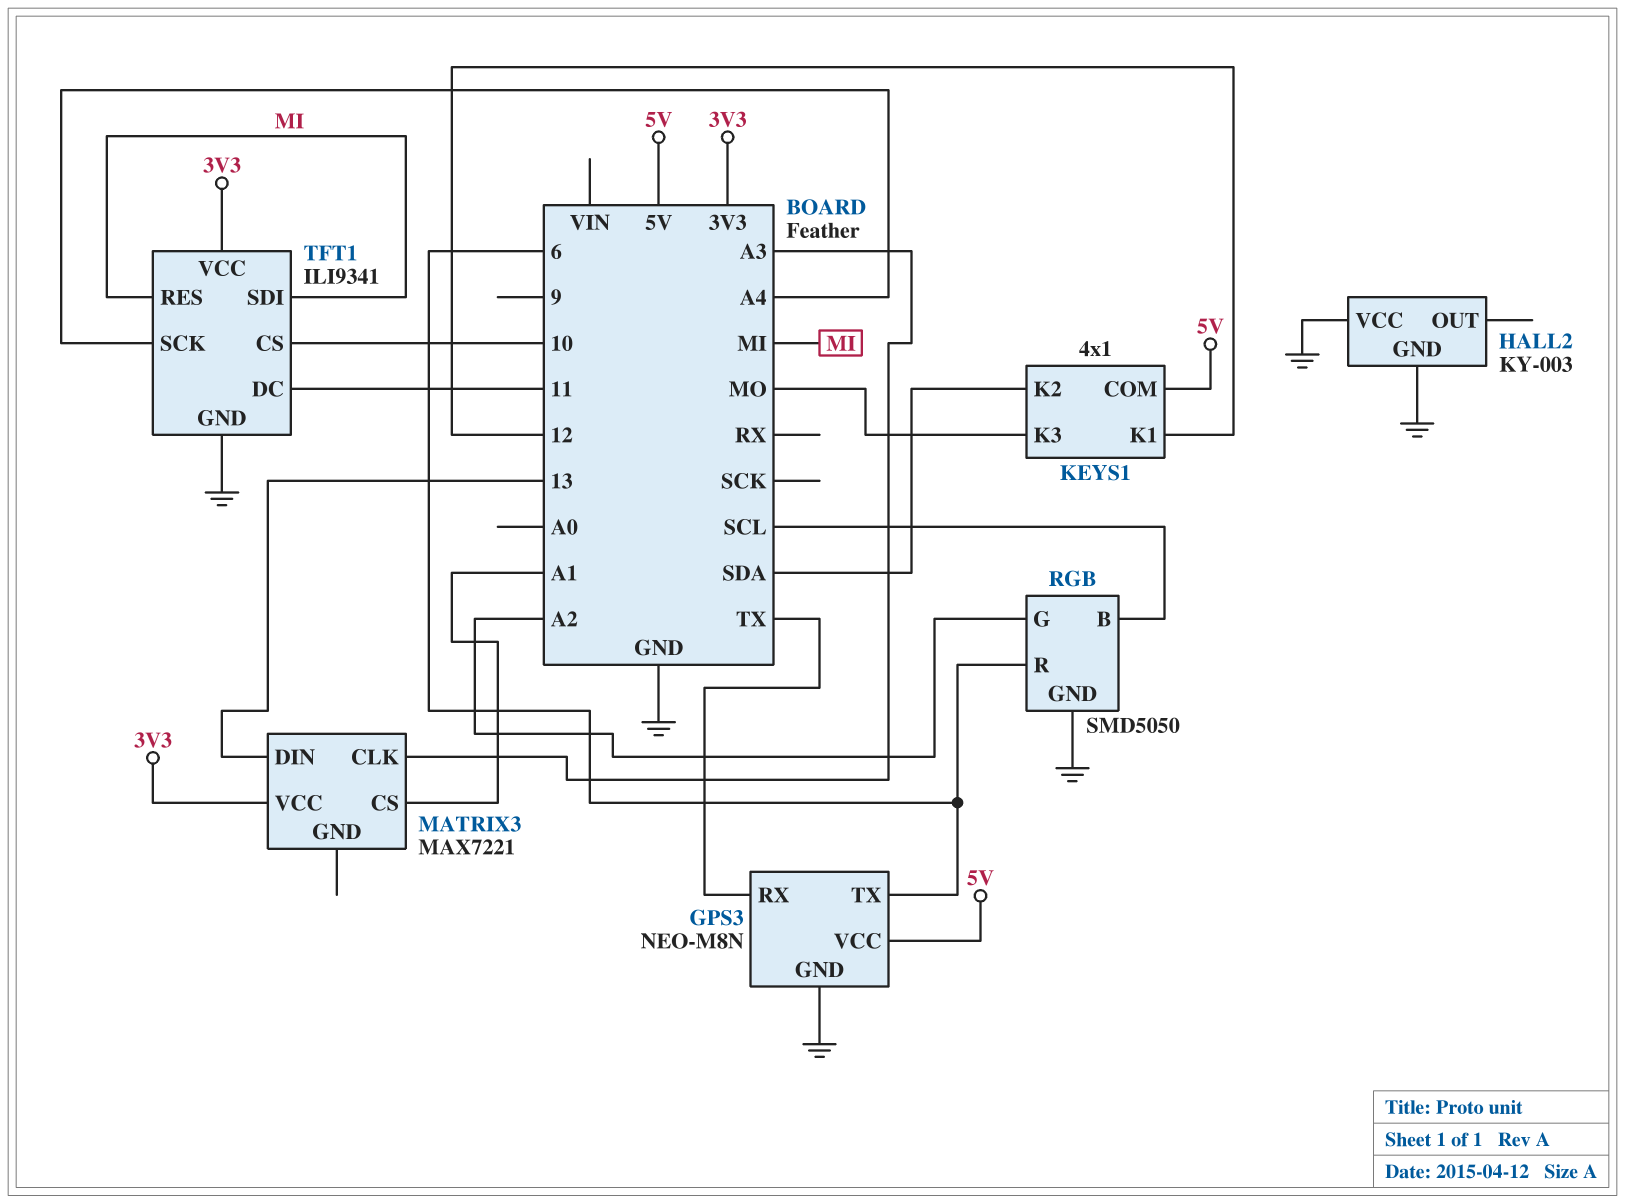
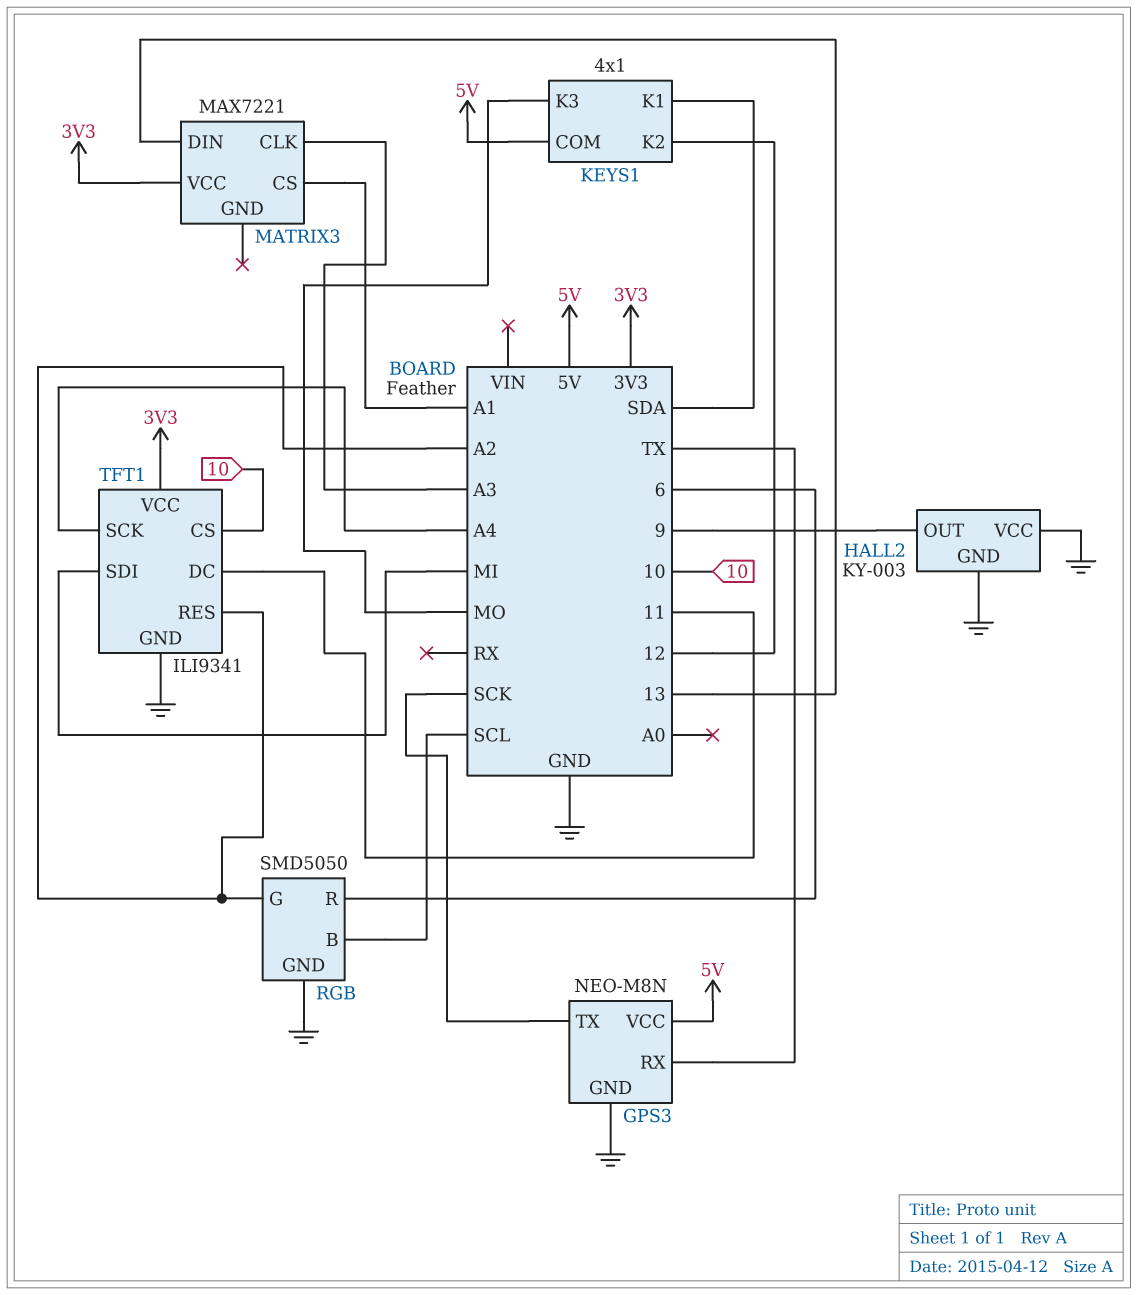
GPS3 pin TX: 6 -> SCK
HALL2 pin OUT: none -> 9
KEYS1 pin K1: 12 -> SDA
KEYS1 pin K2: SDA -> 12
TFT1 pin RES: MI -> A2

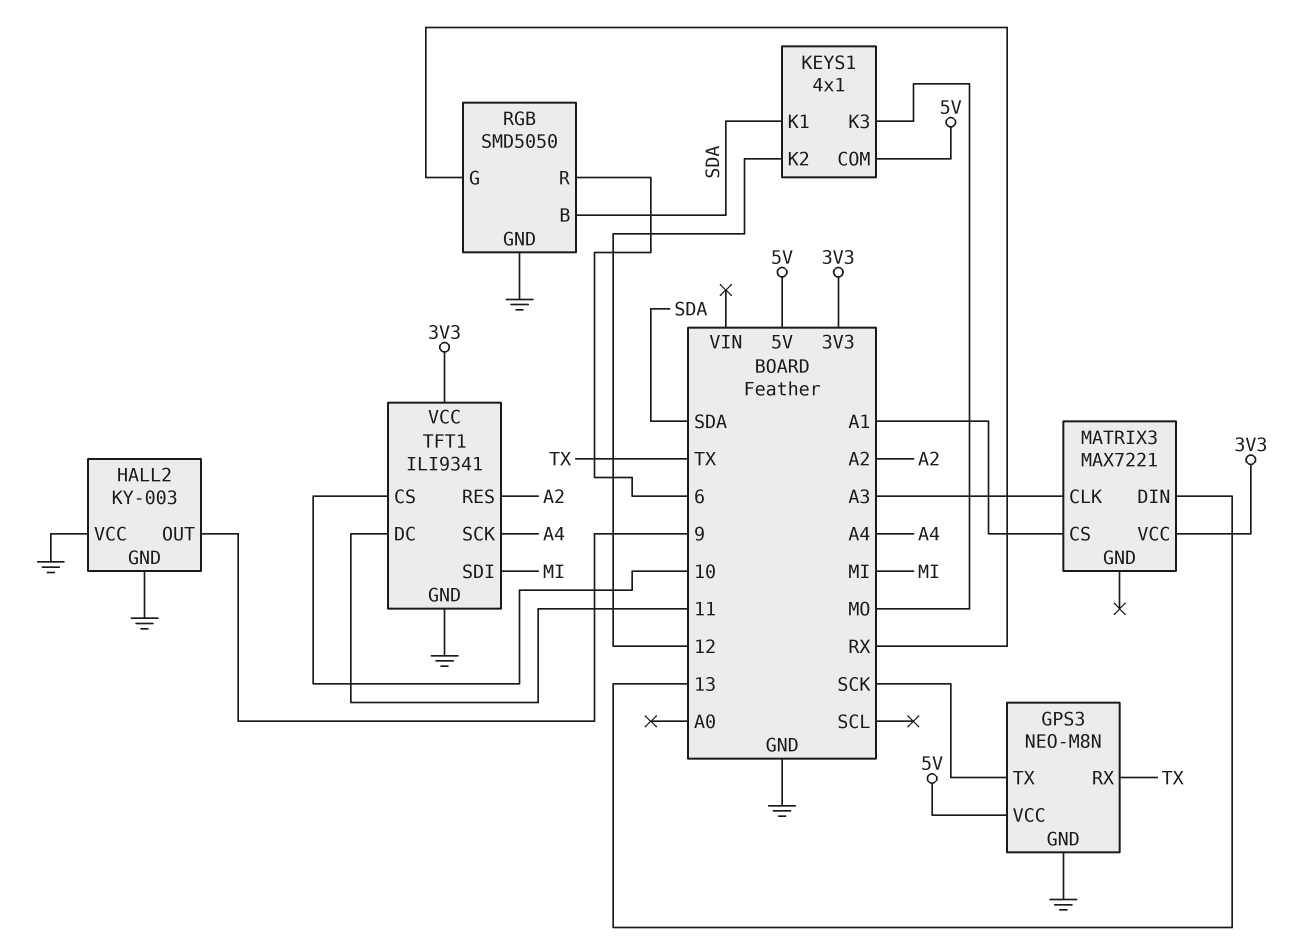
RGB pin B: SCL -> SDA
RGB pin G: A2 -> RX

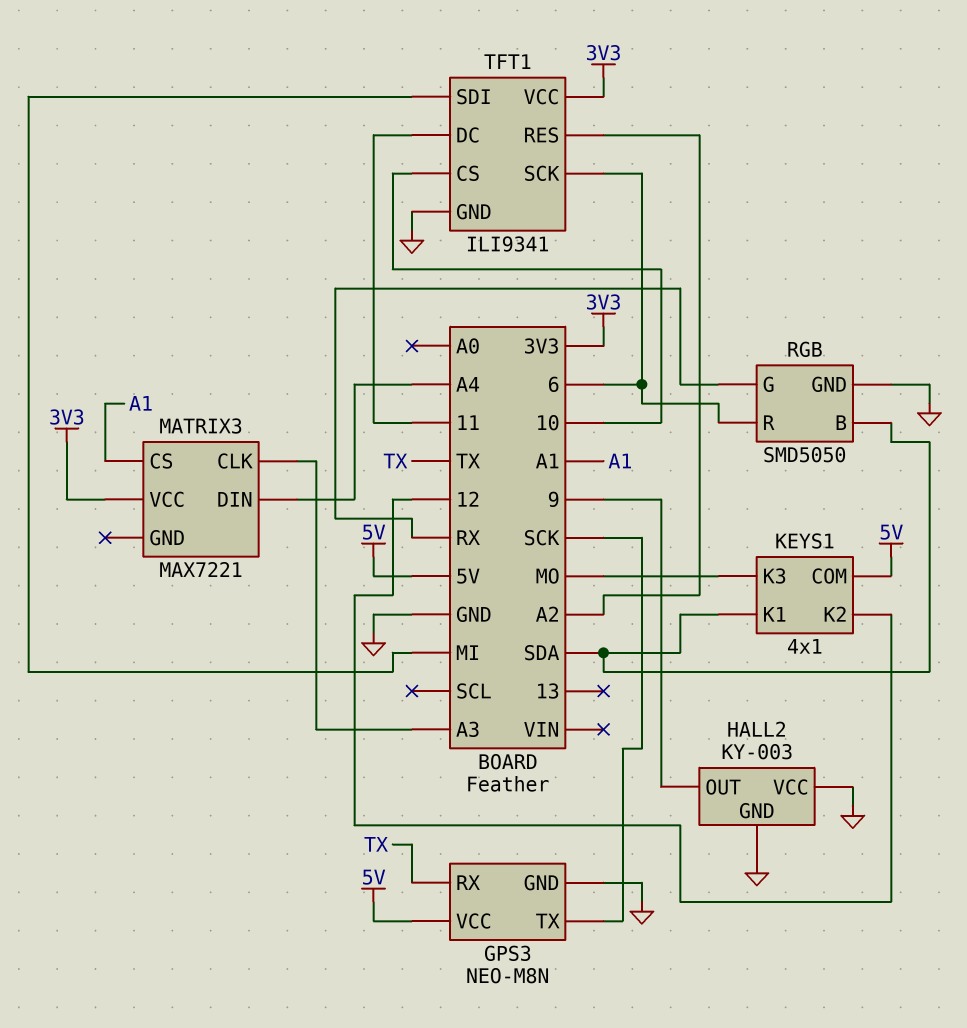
MATRIX3 pin DIN: 13 -> A4
TFT1 pin SCK: A4 -> 6

